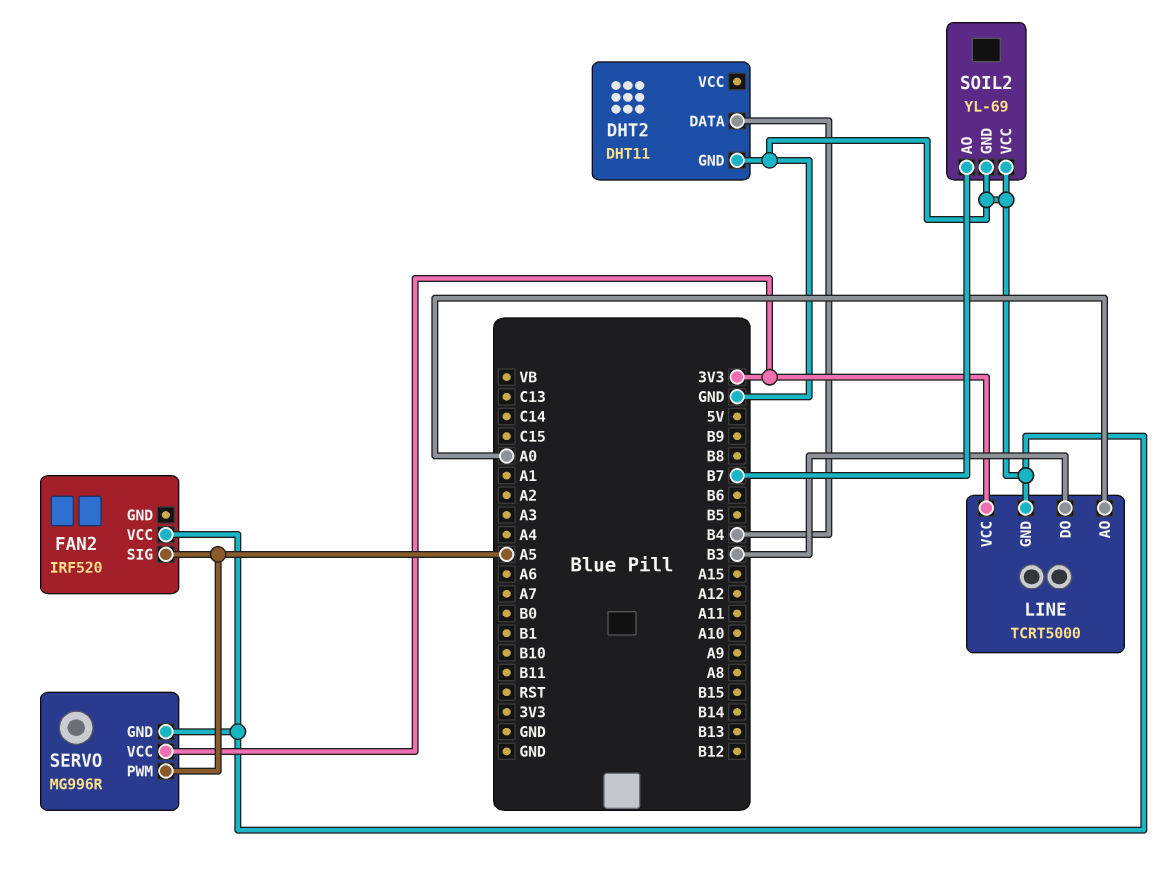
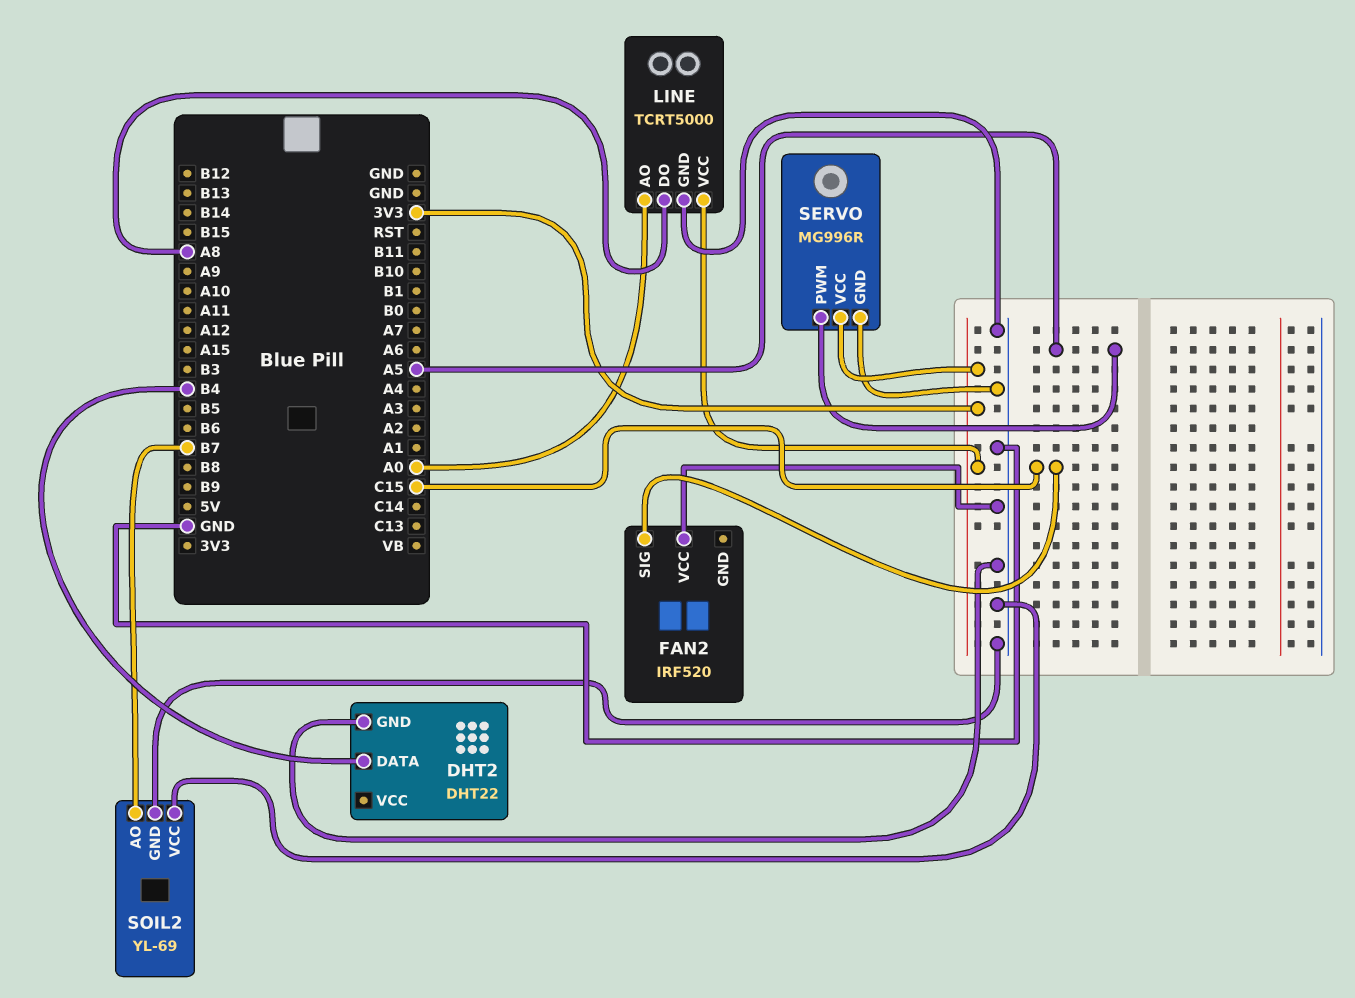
DHT2: DHT11 -> DHT22
FAN2 pin SIG: A5 -> C15
LINE pin DO: B3 -> A8

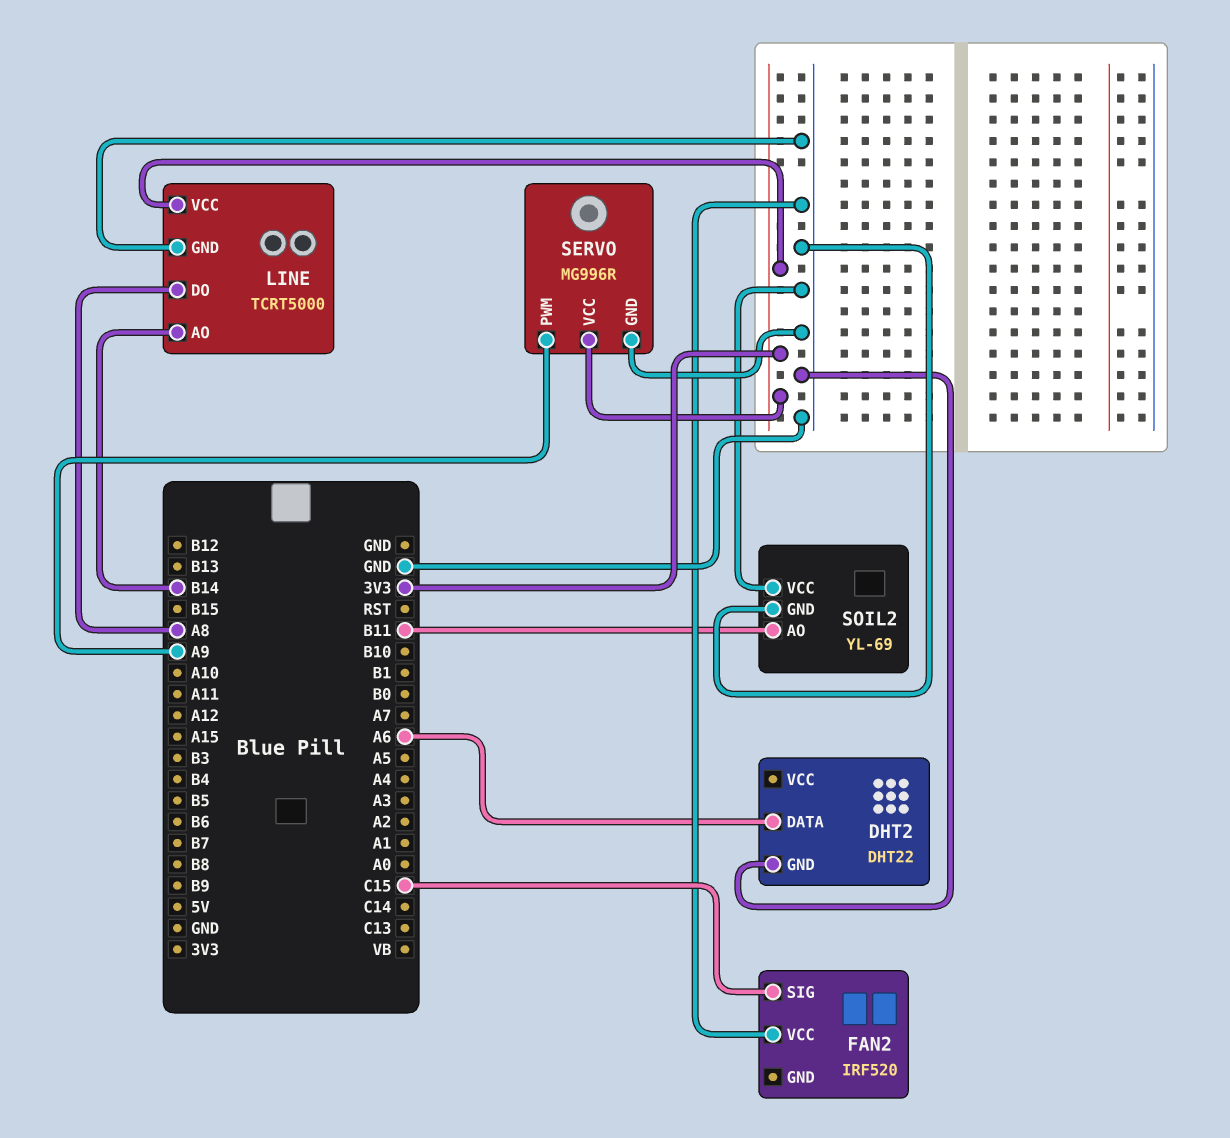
DHT2 pin DATA: B4 -> A6
LINE pin AO: A0 -> B14
SERVO pin PWM: A5 -> A9
SOIL2 pin AO: B7 -> B11

